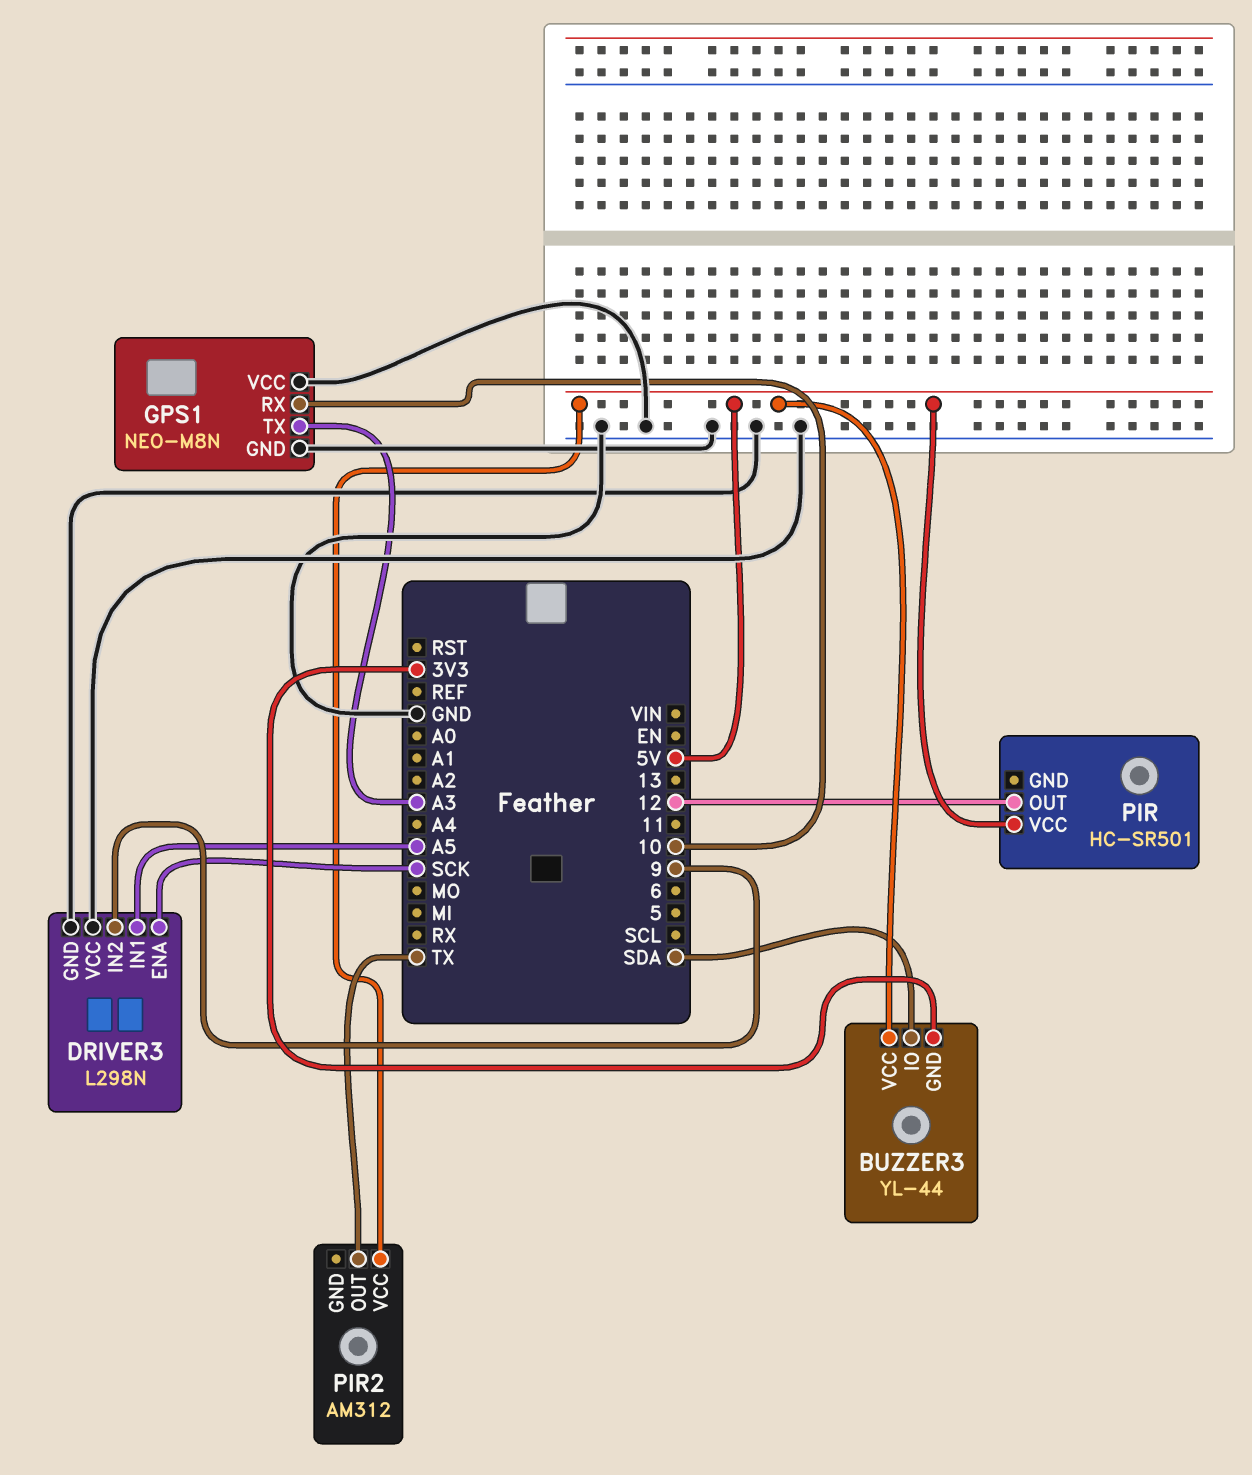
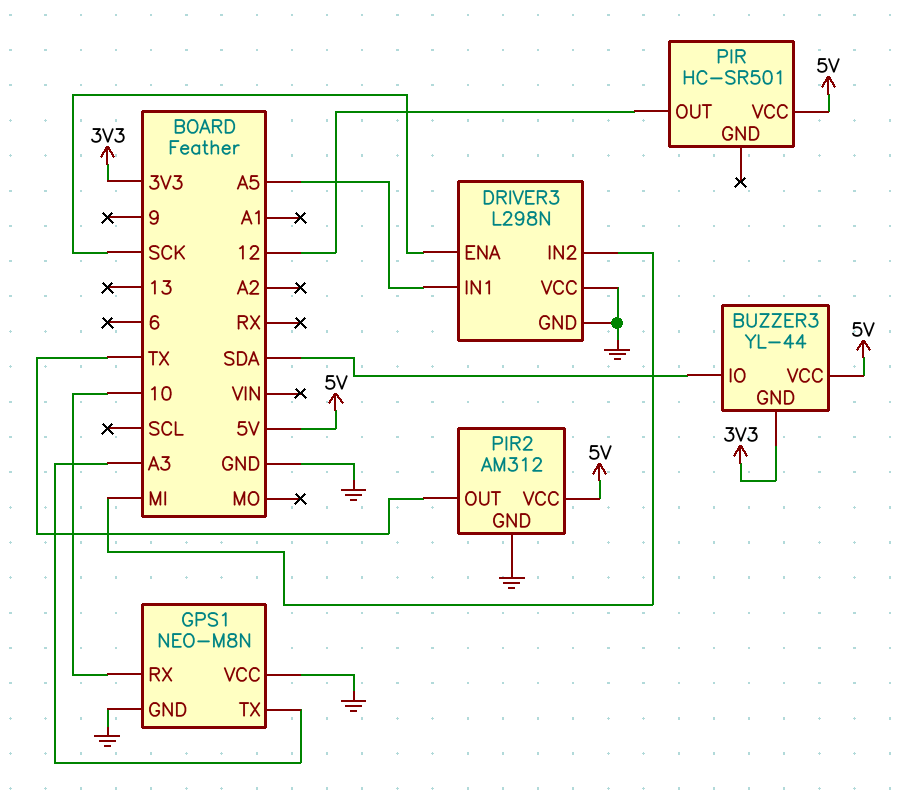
DRIVER3 pin IN2: 9 -> MI
PIR2 pin GND: none -> GND

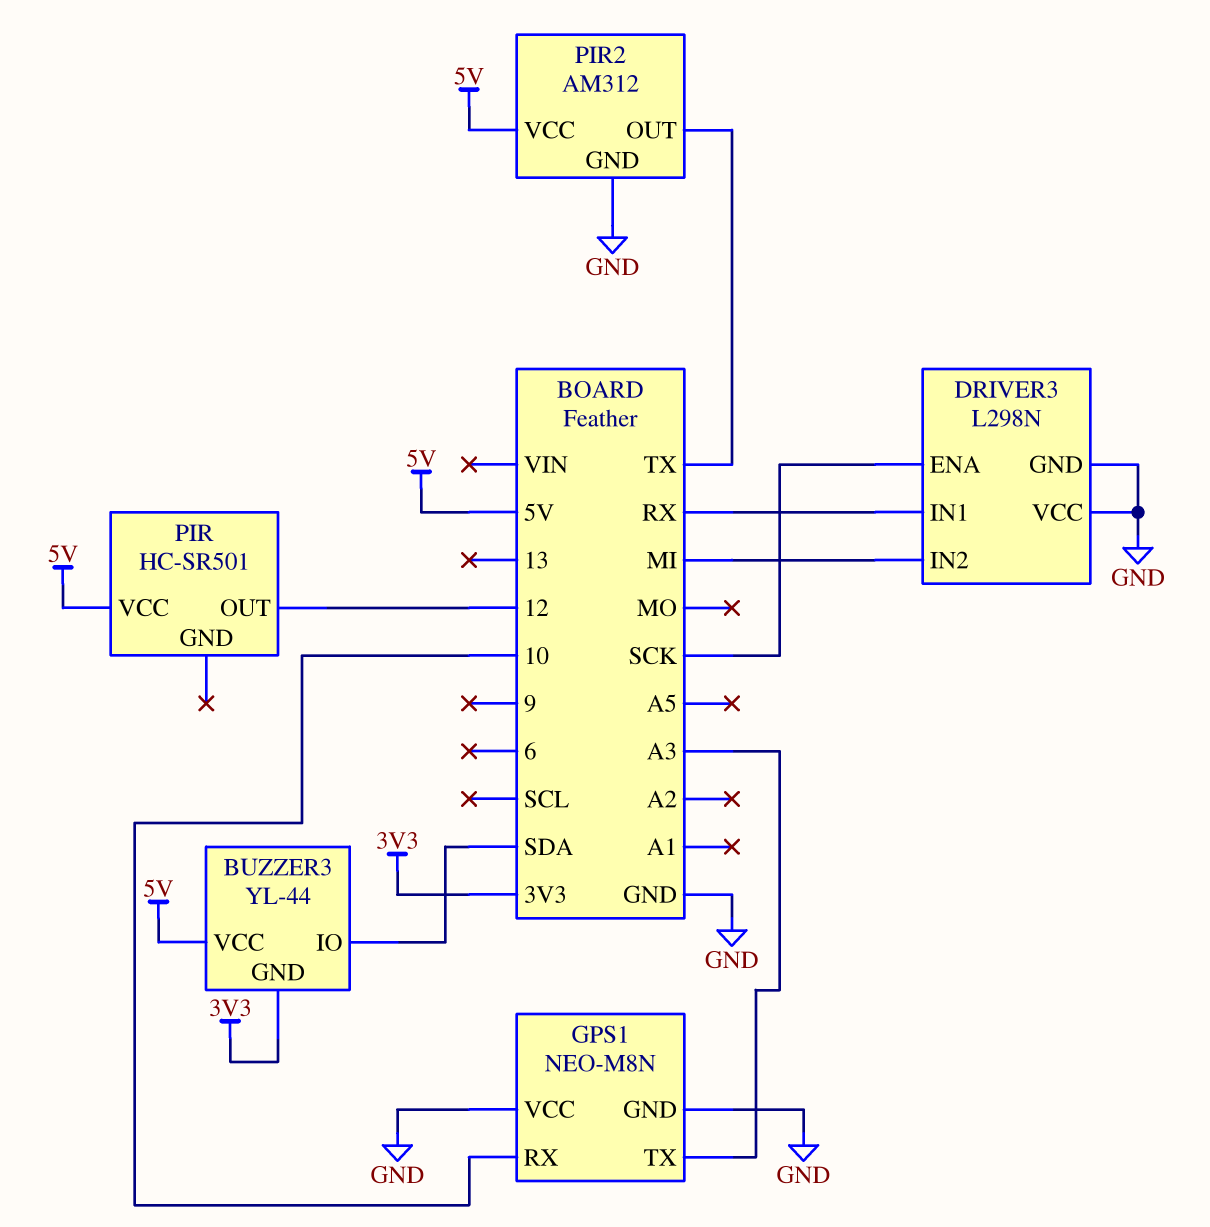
DRIVER3 pin IN1: A5 -> RX

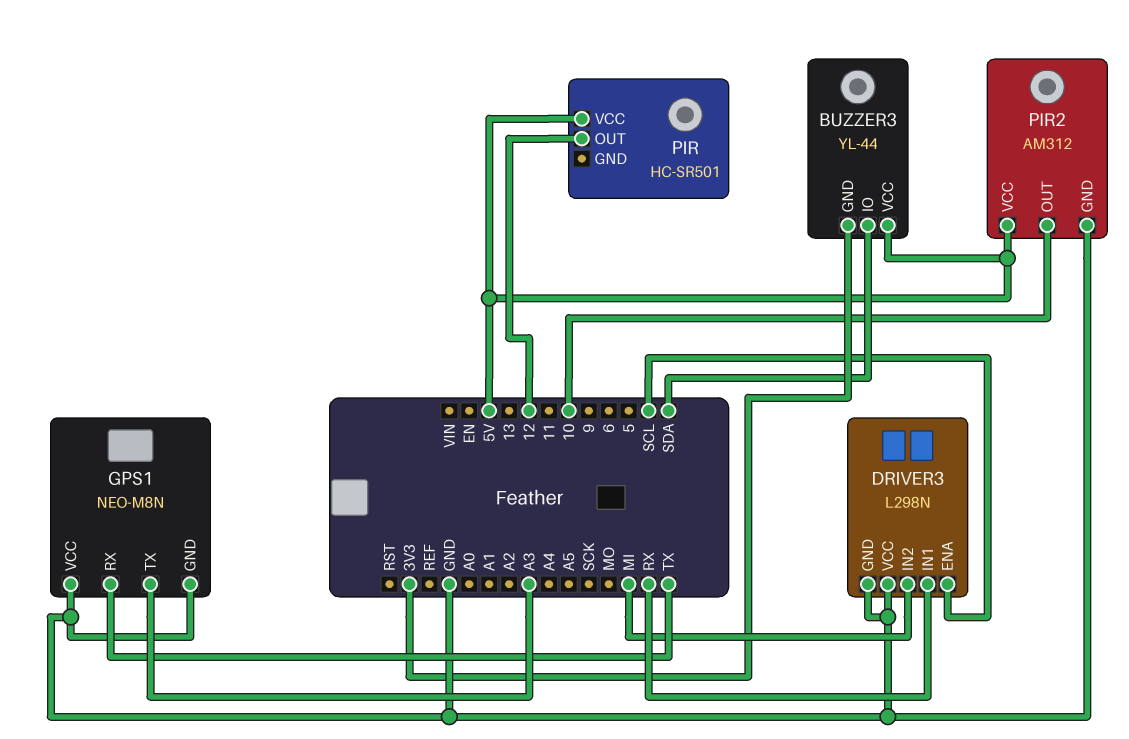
DRIVER3 pin ENA: SCK -> SCL
GPS1 pin RX: 10 -> TX
PIR2 pin OUT: TX -> 10

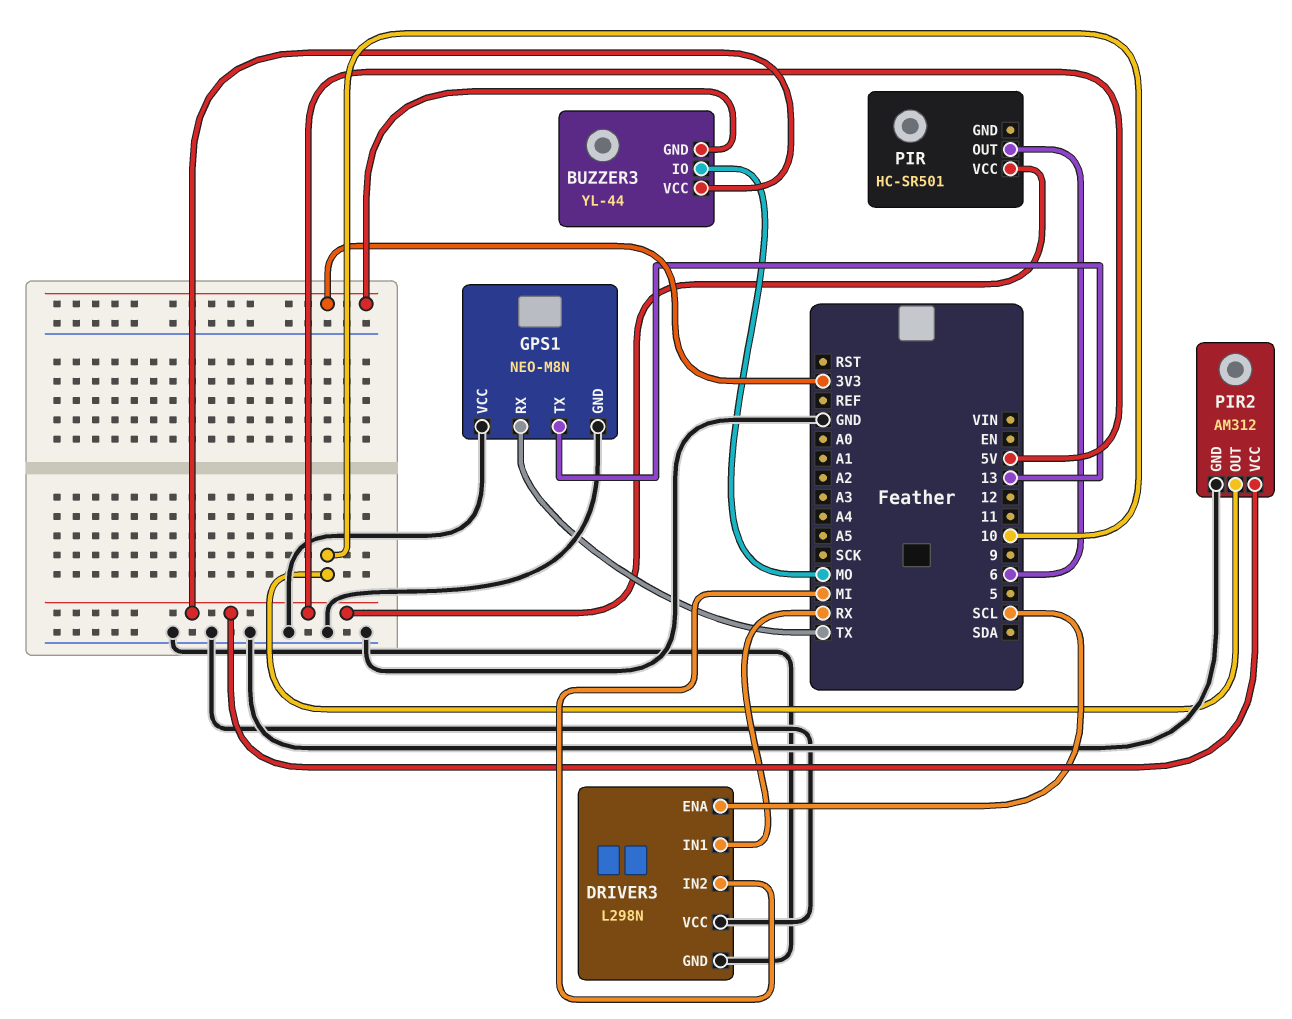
BUZZER3 pin IO: SDA -> MO
GPS1 pin TX: A3 -> 13
PIR pin OUT: 12 -> 6

